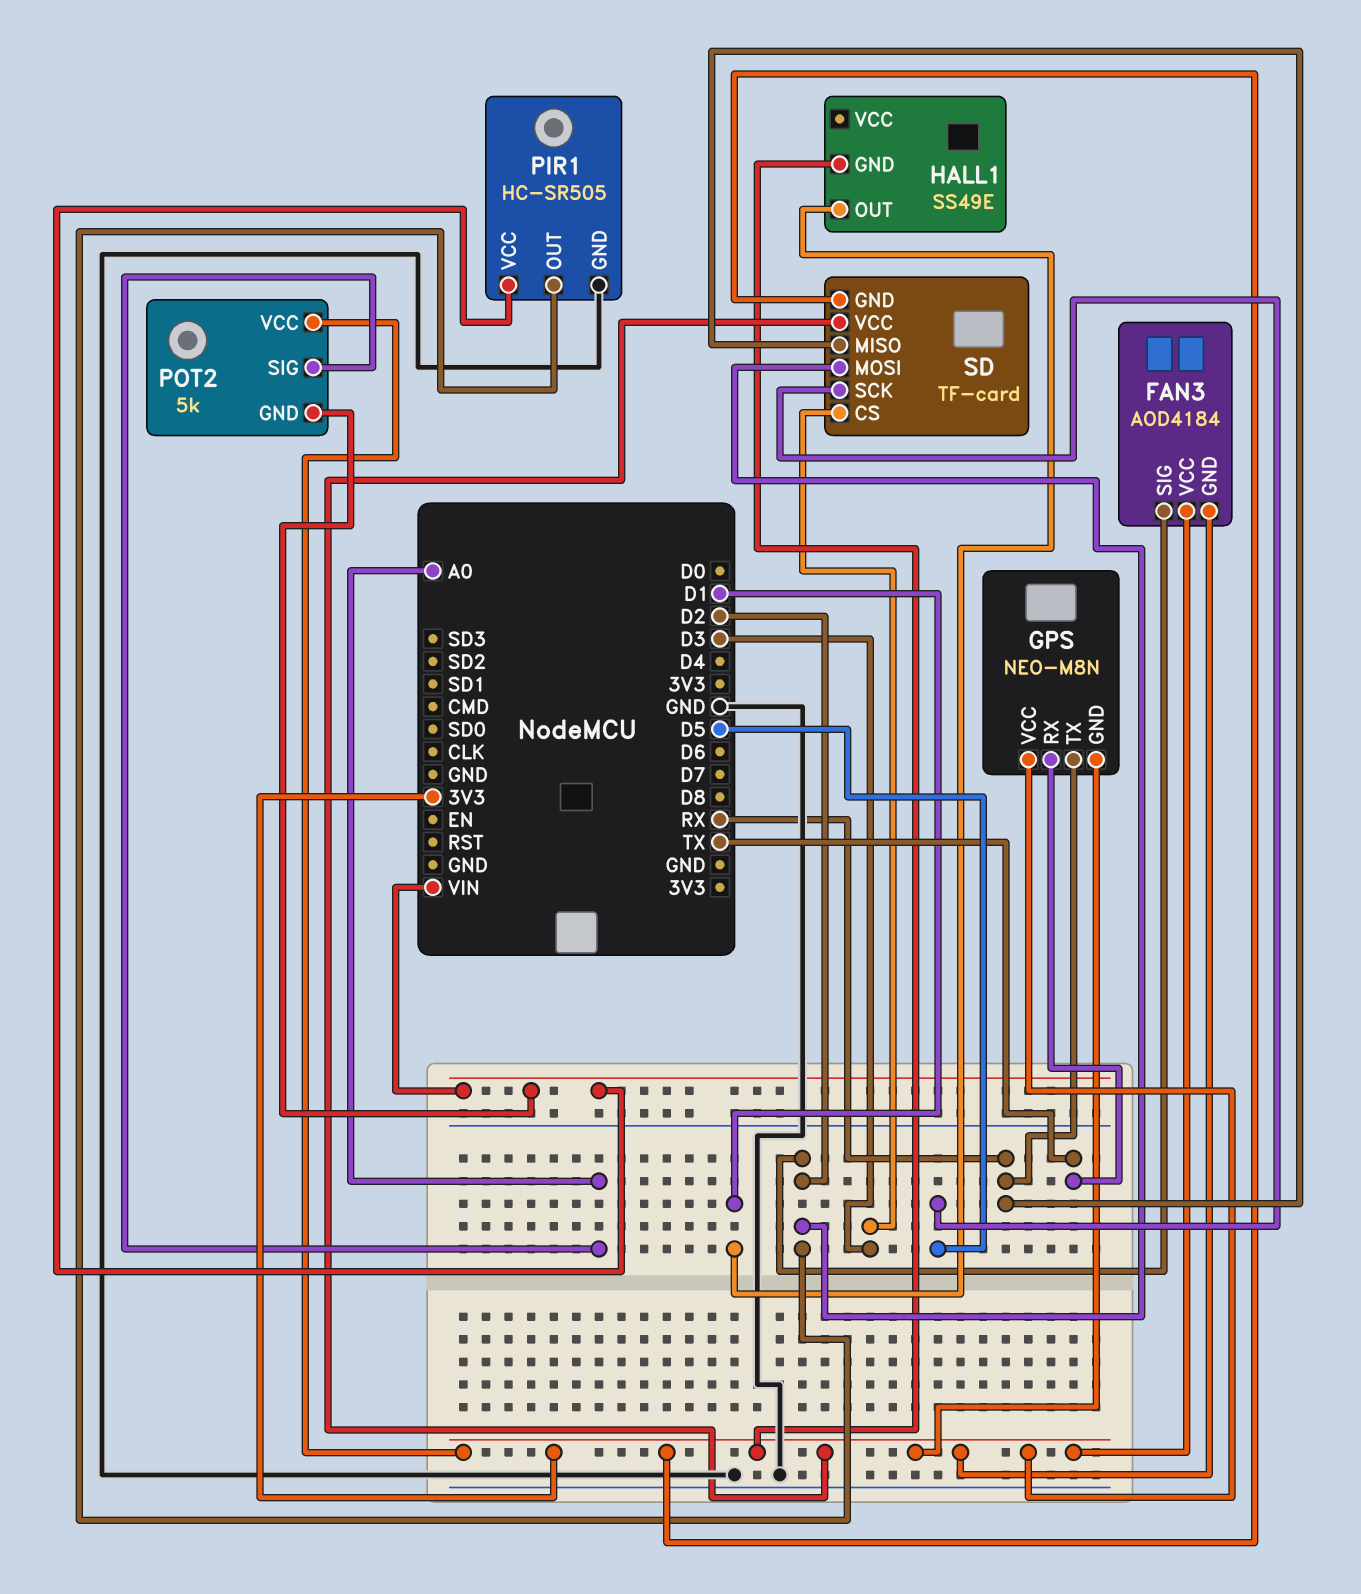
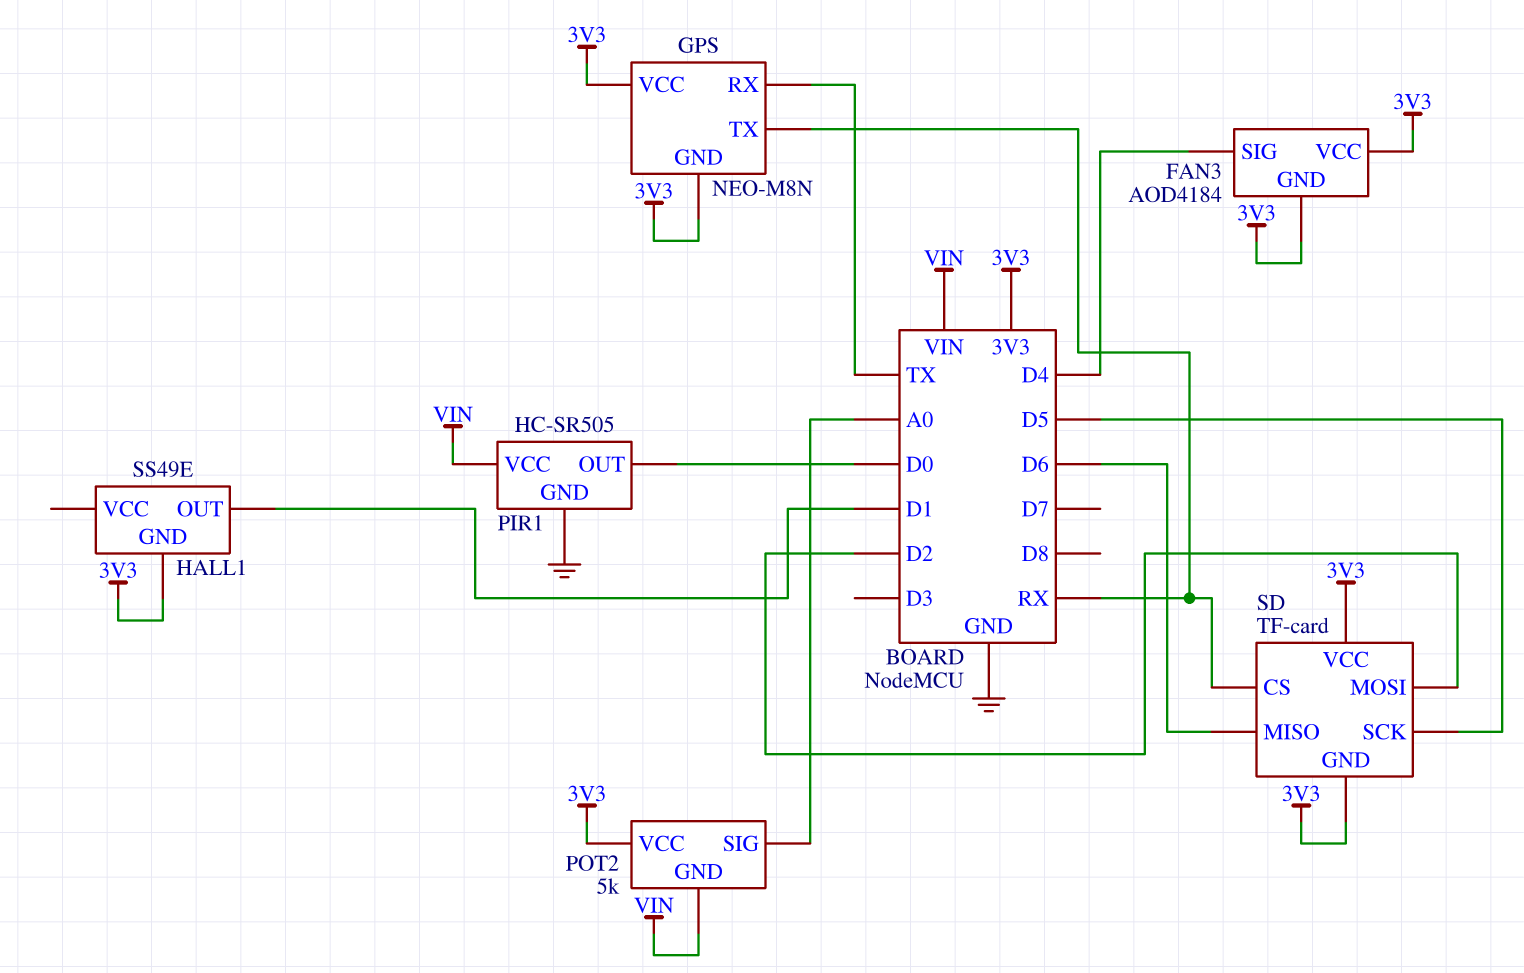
FAN3 pin SIG: D2 -> D4
PIR1 pin OUT: D2 -> D0
SD pin CS: D3 -> RX
SD pin MISO: RX -> D6

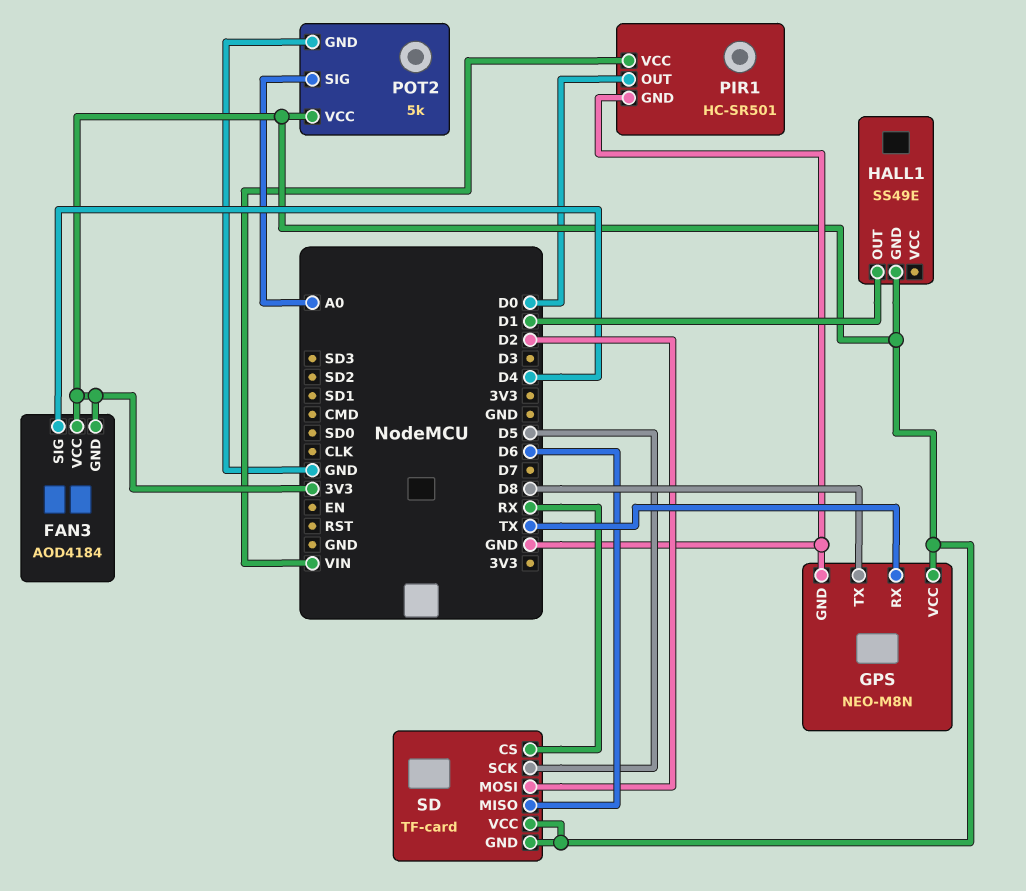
GPS pin GND: 3V3 -> GND
GPS pin TX: RX -> D8
PIR1: HC-SR505 -> HC-SR501
POT2 pin GND: VIN -> GND

